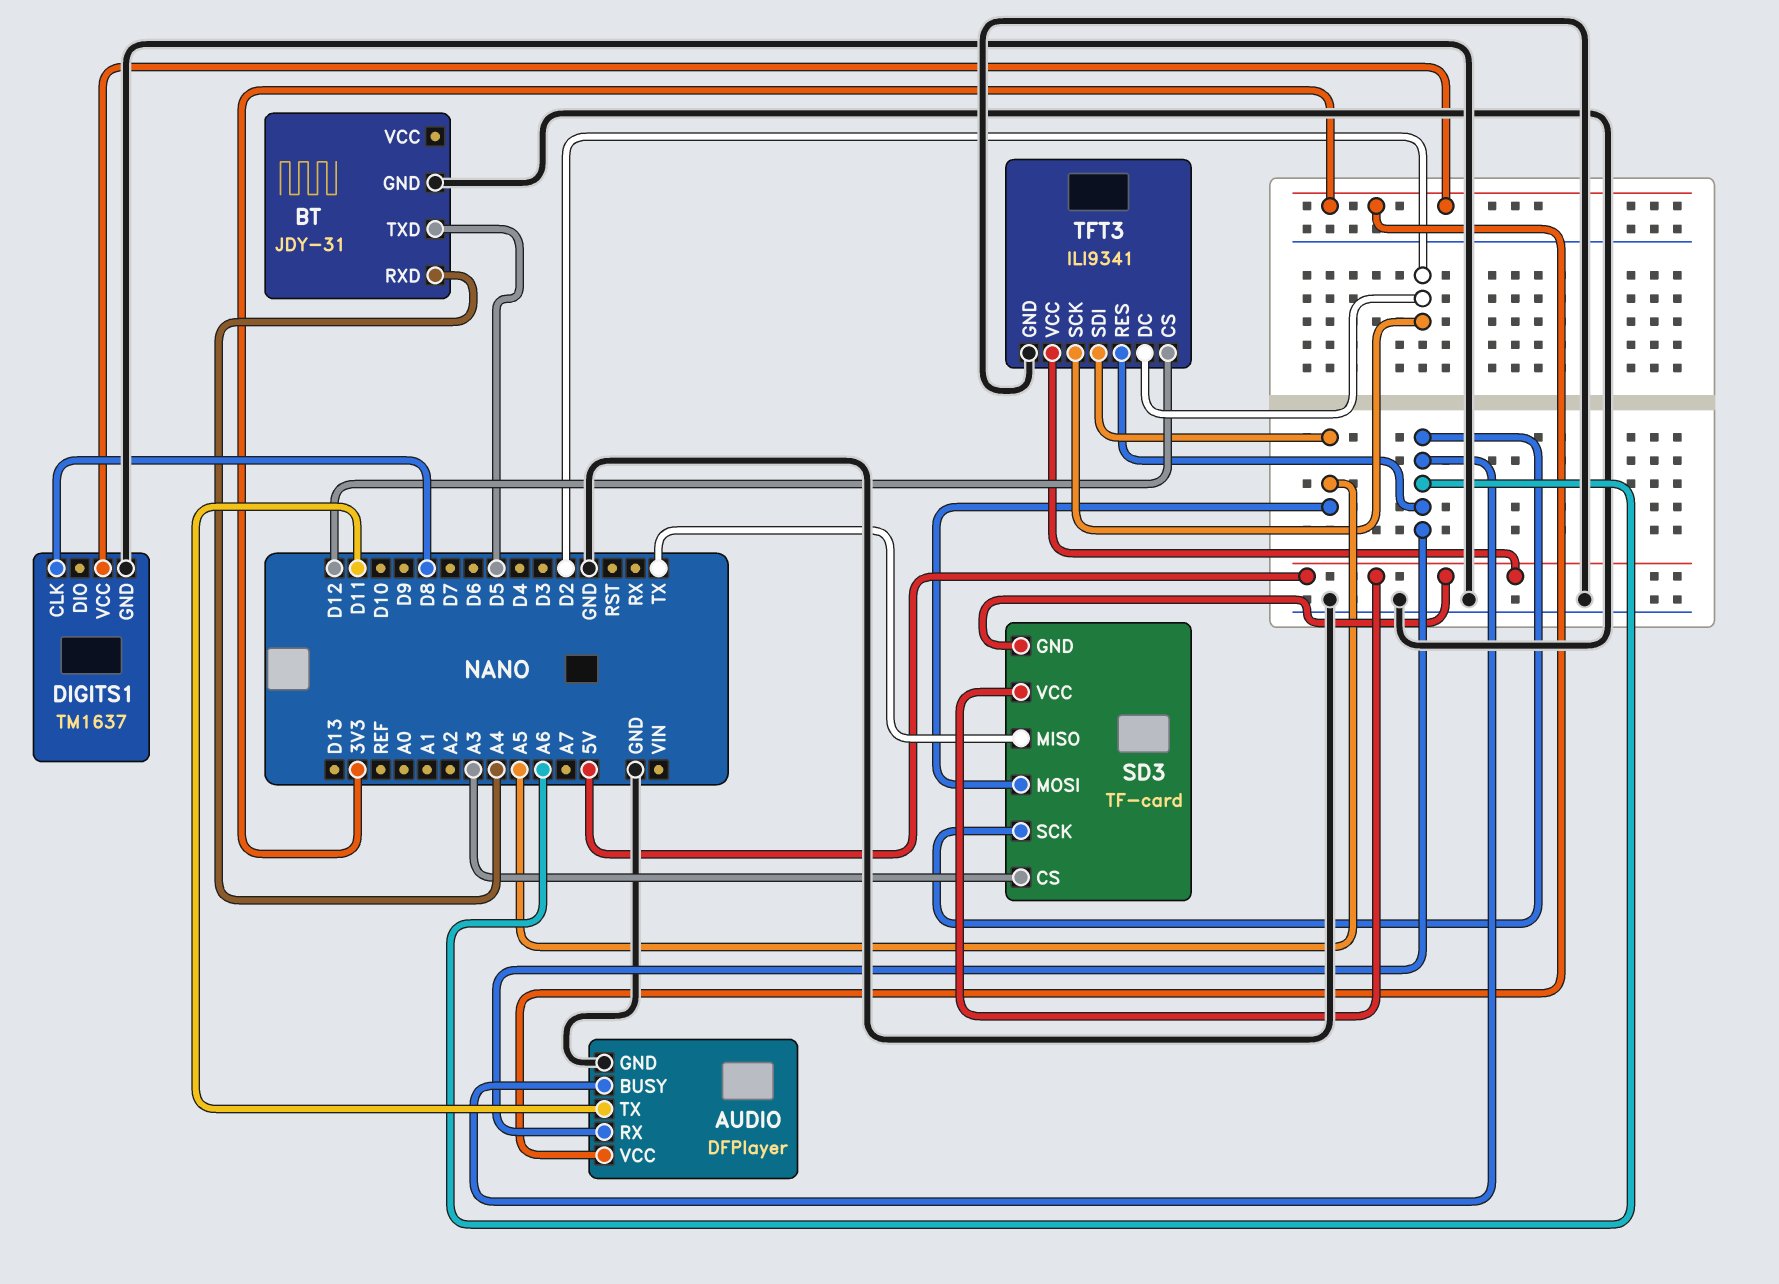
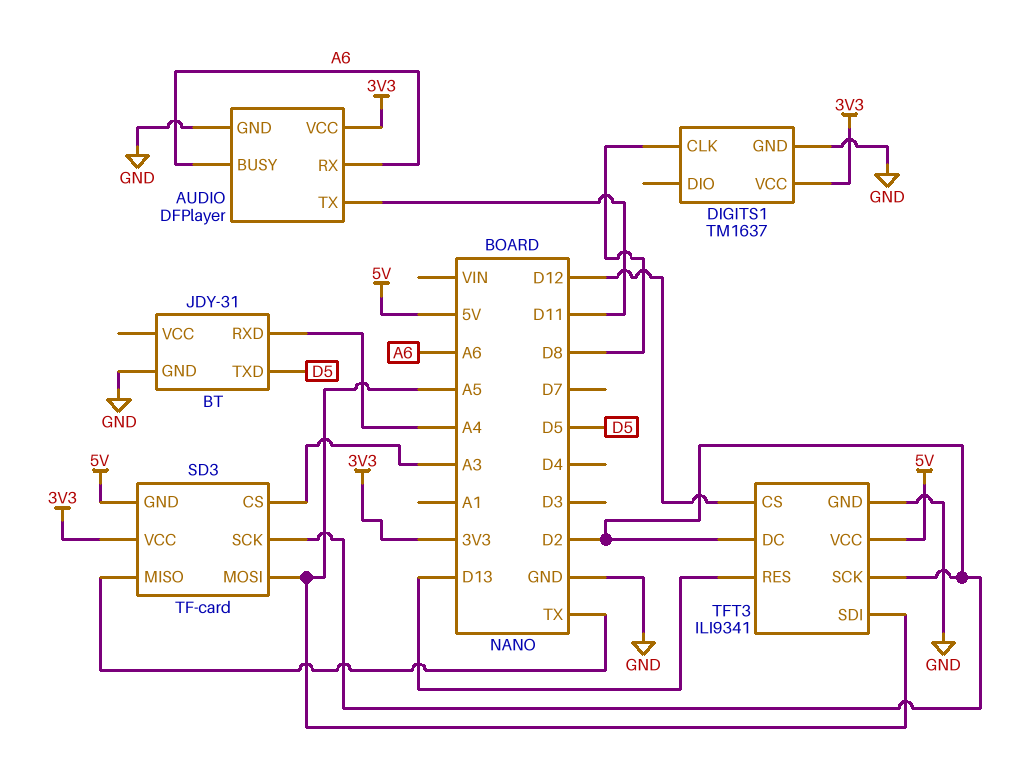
SD3 pin SCK: A6 -> D2
SD3 pin VCC: 5V -> 3V3
TFT3 pin RES: A6 -> D13

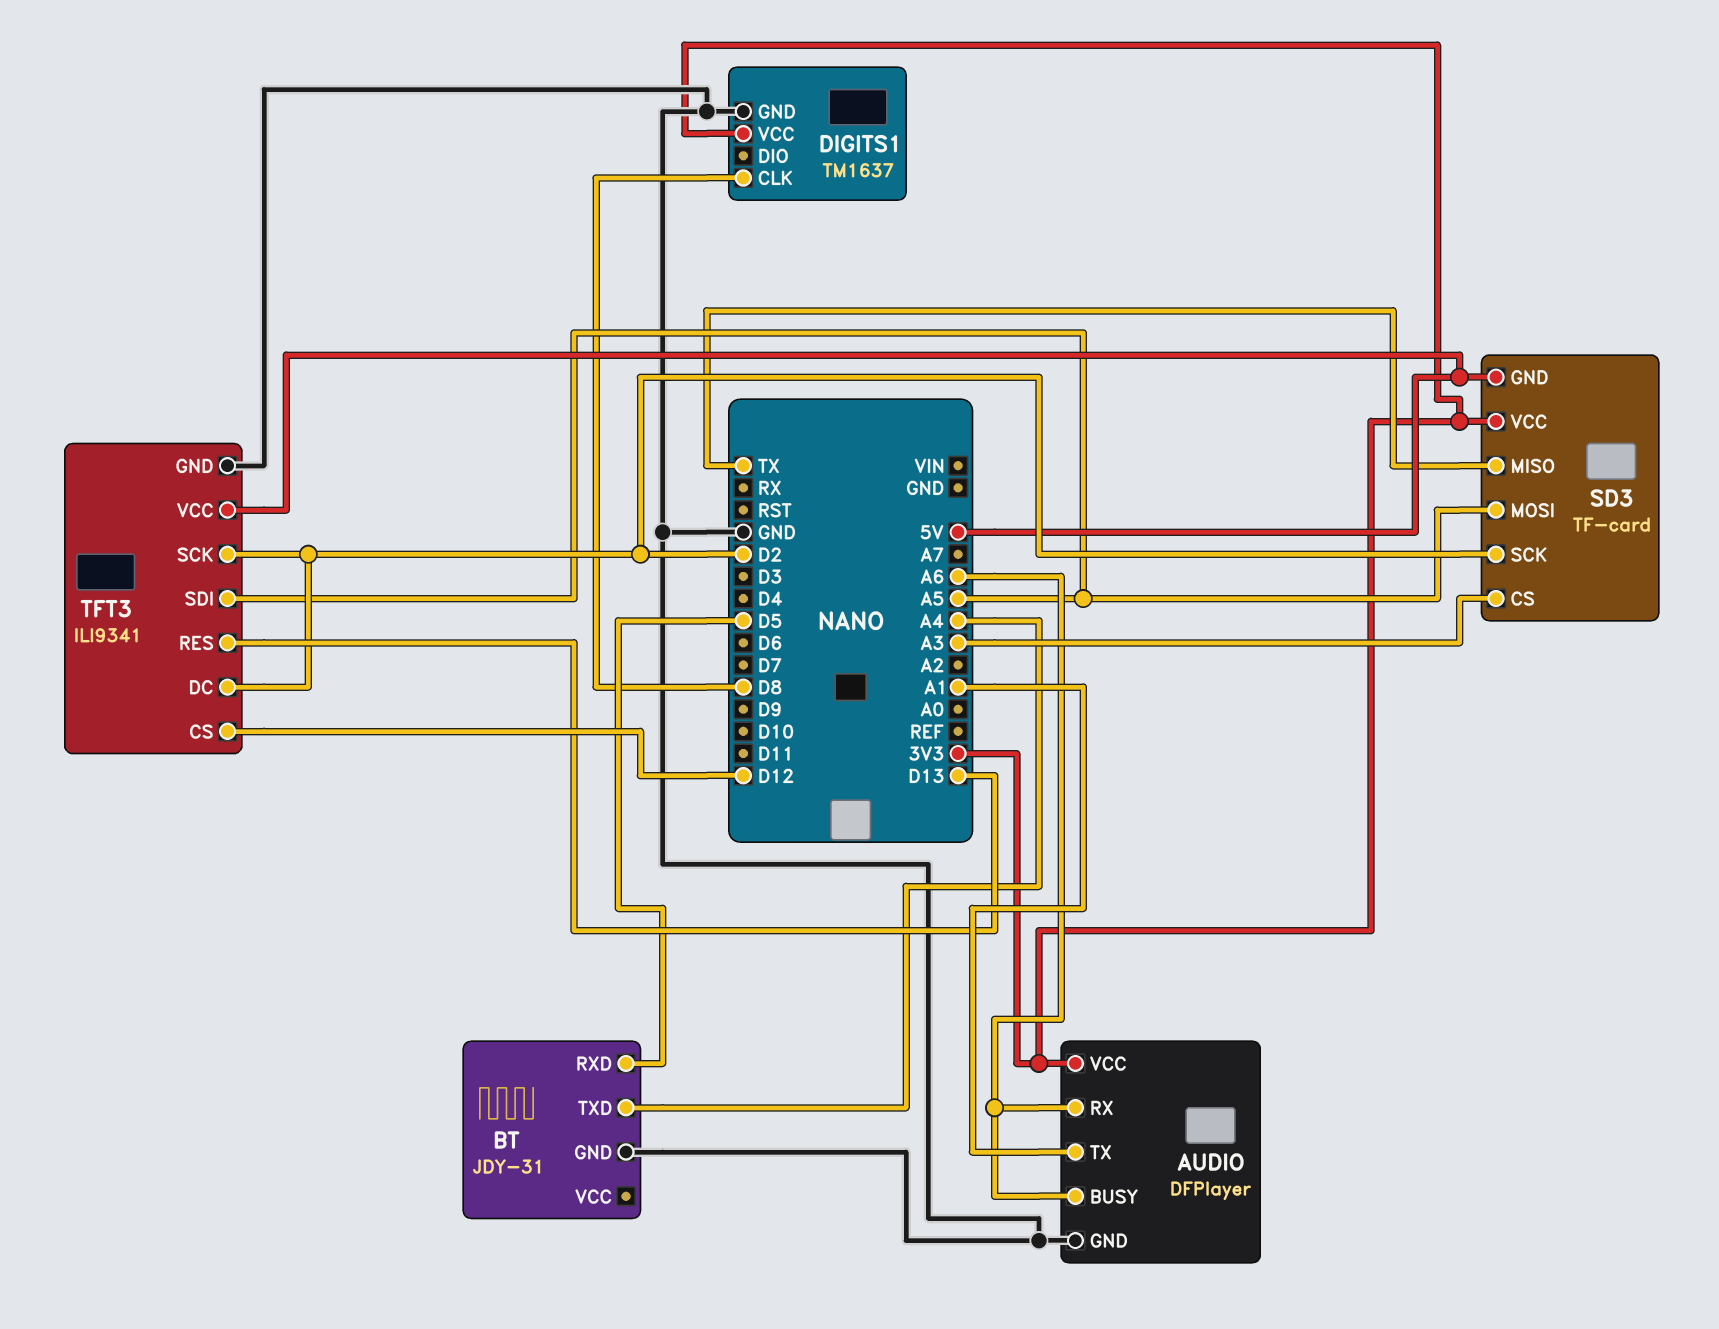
AUDIO pin TX: D11 -> A1
BT pin RXD: A4 -> D5
BT pin TXD: D5 -> A4

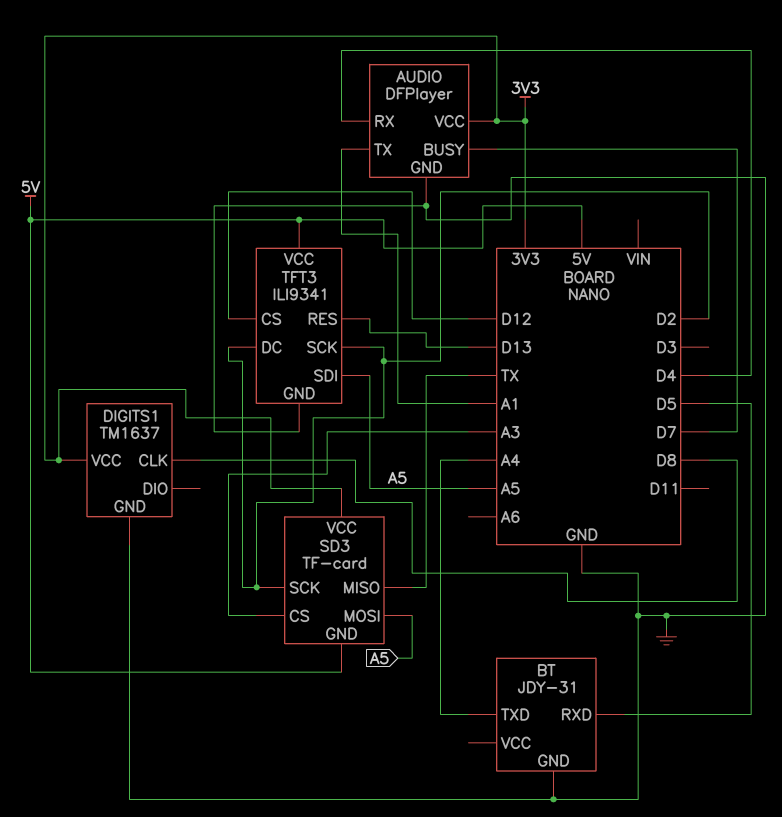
AUDIO pin BUSY: A6 -> D7
AUDIO pin RX: A6 -> D4

